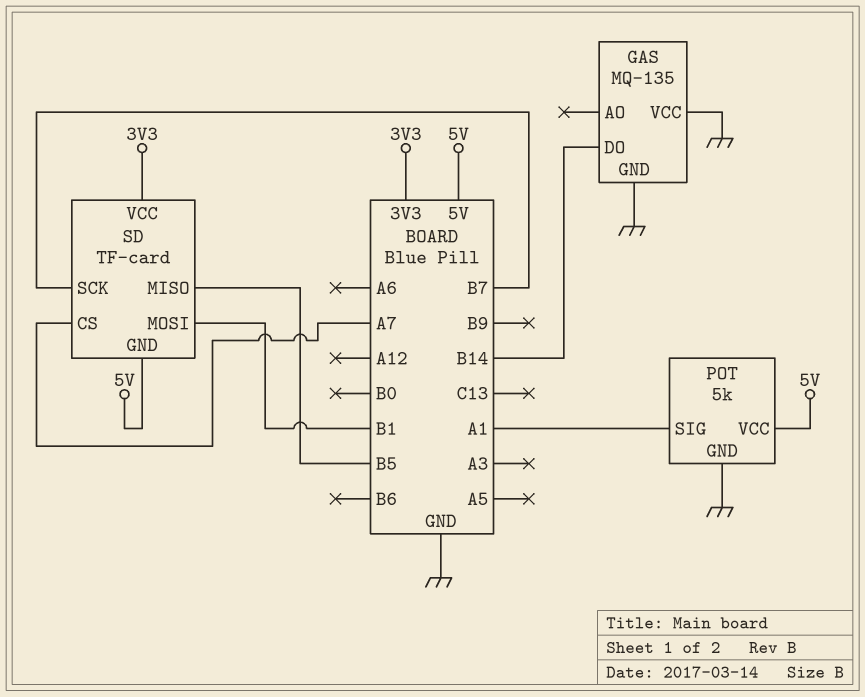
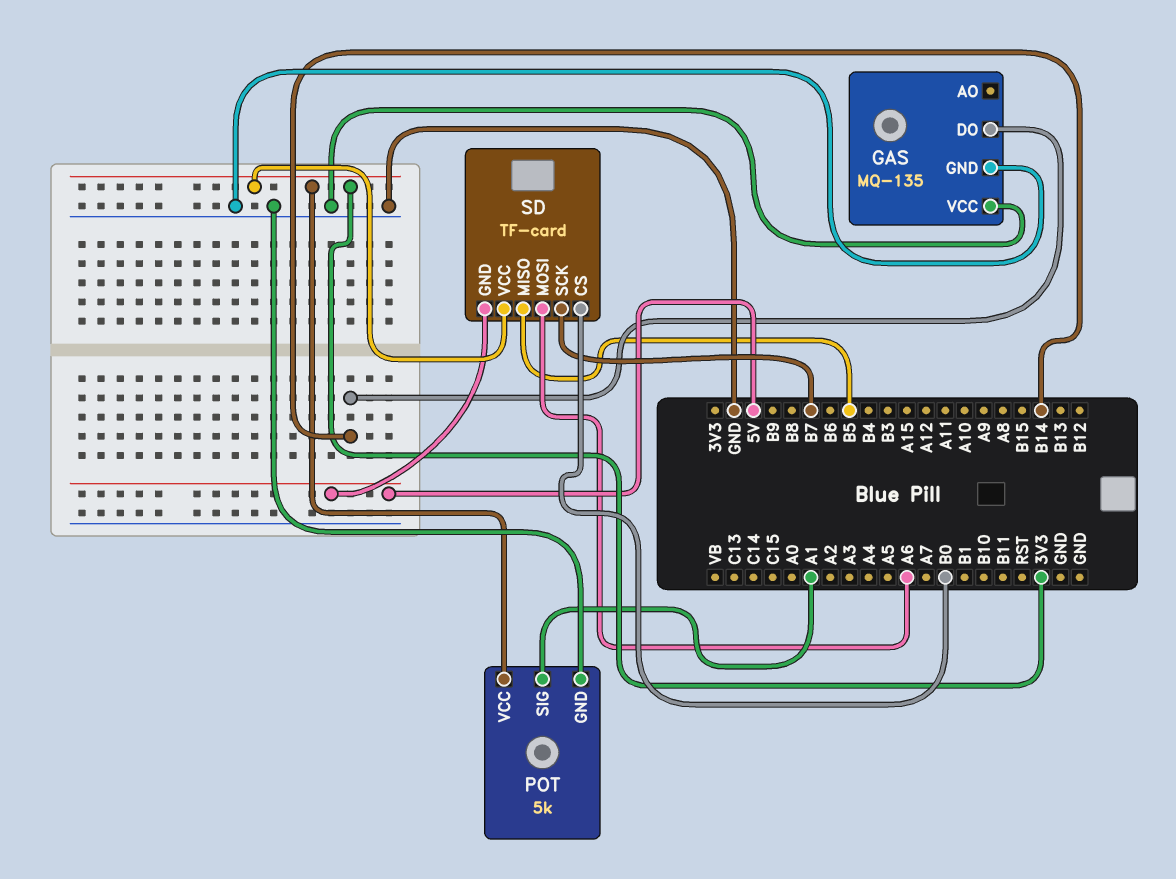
POT pin VCC: 5V -> 3V3
SD pin CS: A7 -> B0
SD pin MOSI: B1 -> A6

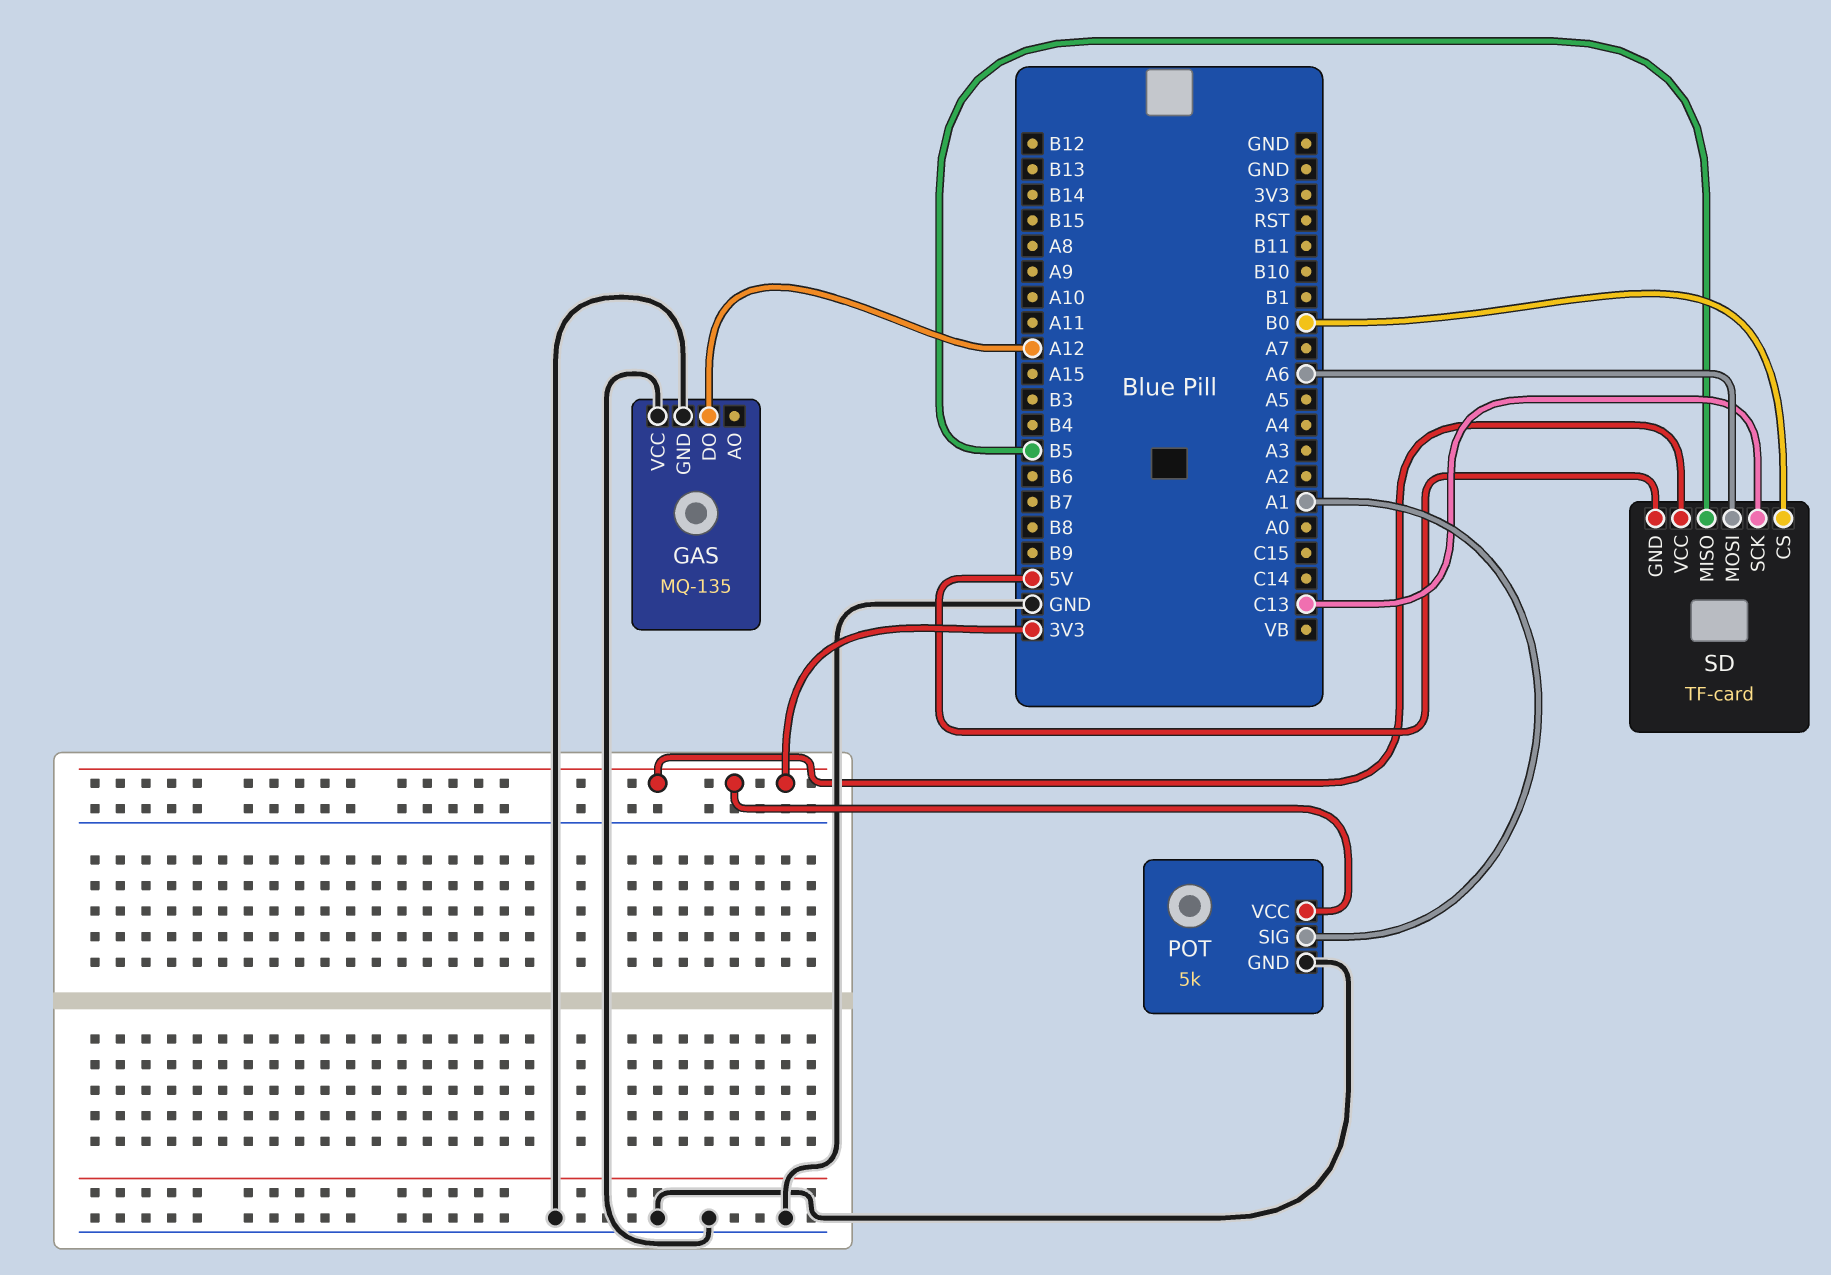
GAS pin DO: B14 -> A12
SD pin SCK: B7 -> C13

